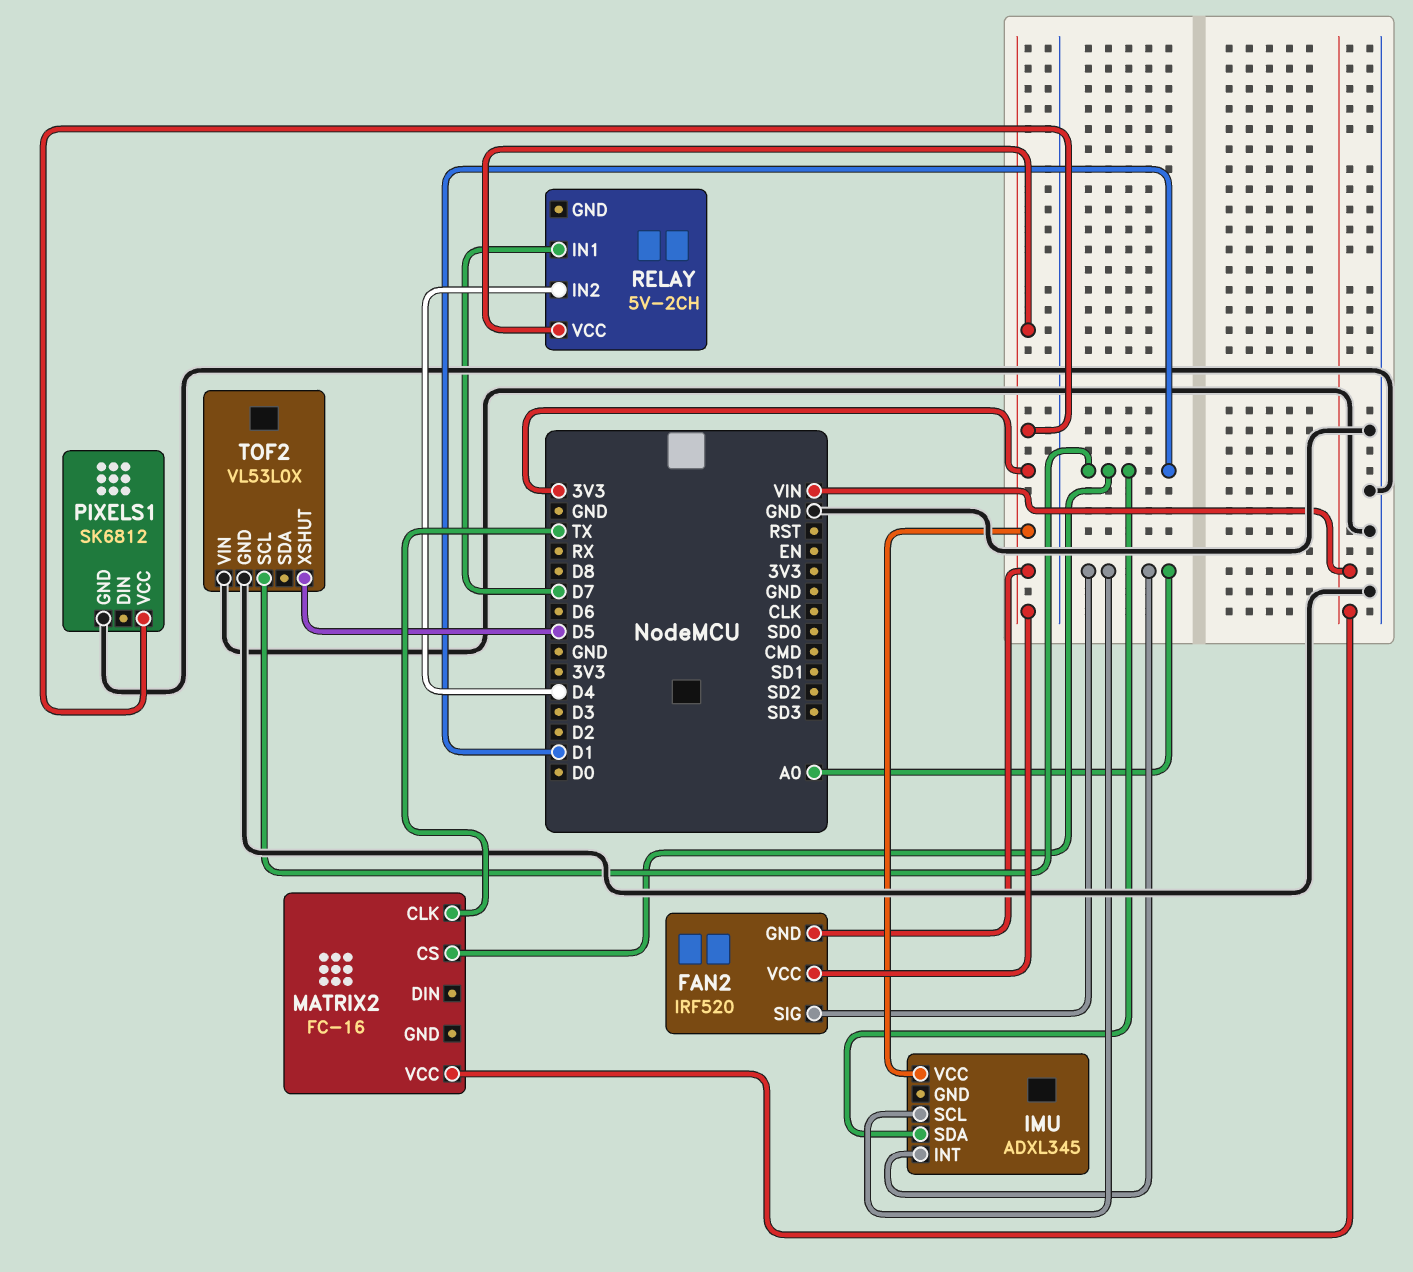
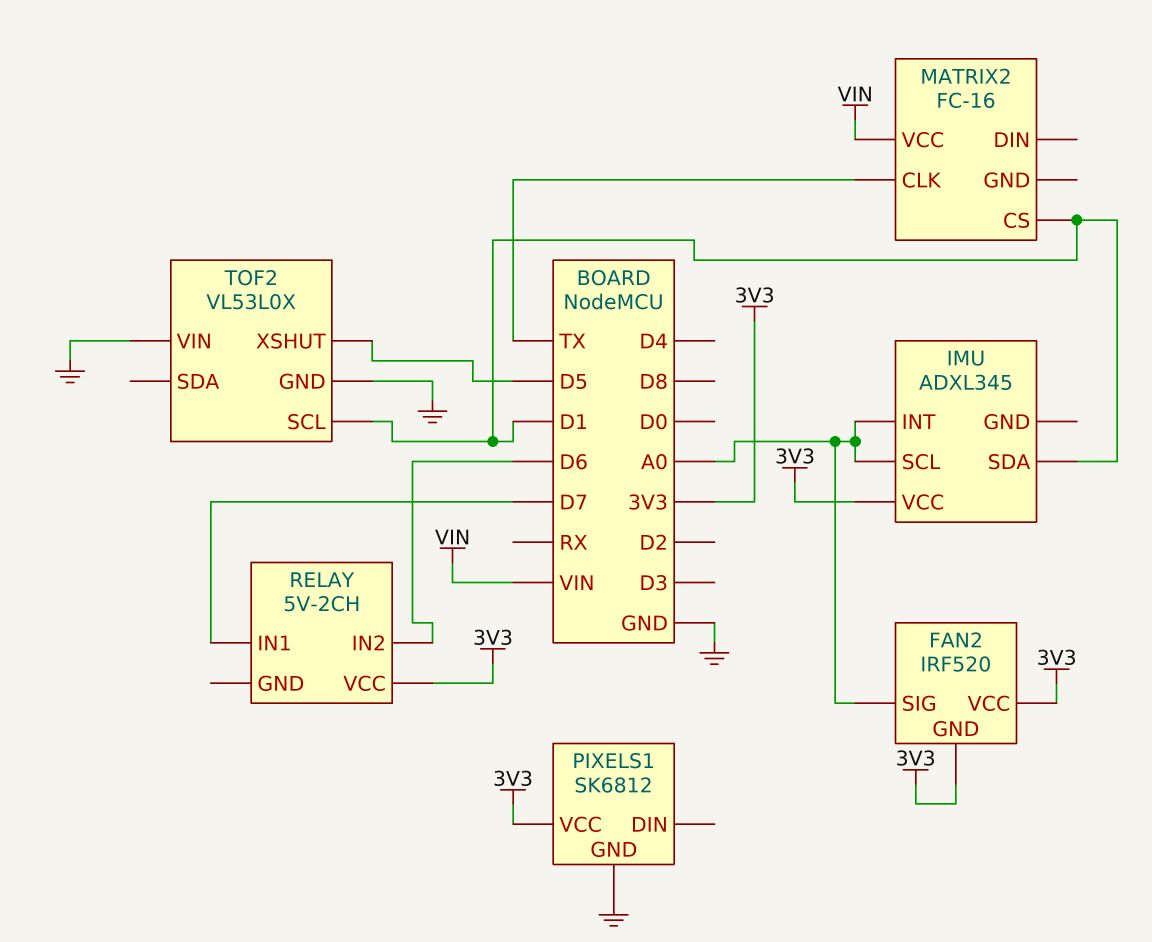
RELAY pin IN2: D4 -> D6

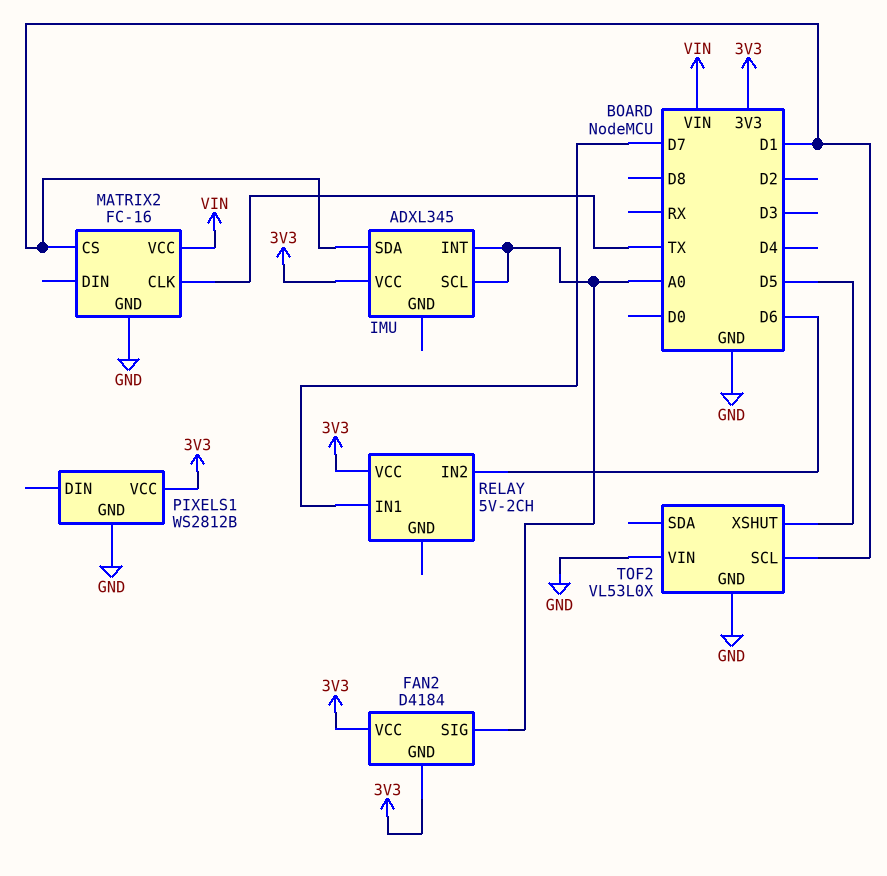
FAN2: IRF520 -> D4184
MATRIX2 pin GND: none -> GND
PIXELS1: SK6812 -> WS2812B

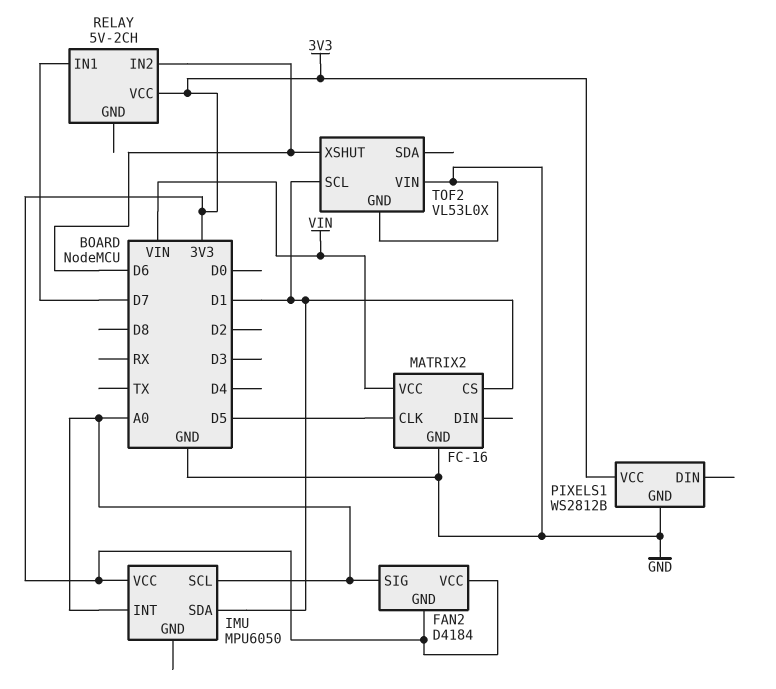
IMU: ADXL345 -> MPU6050
MATRIX2 pin CLK: TX -> D5
TOF2 pin XSHUT: D5 -> D6

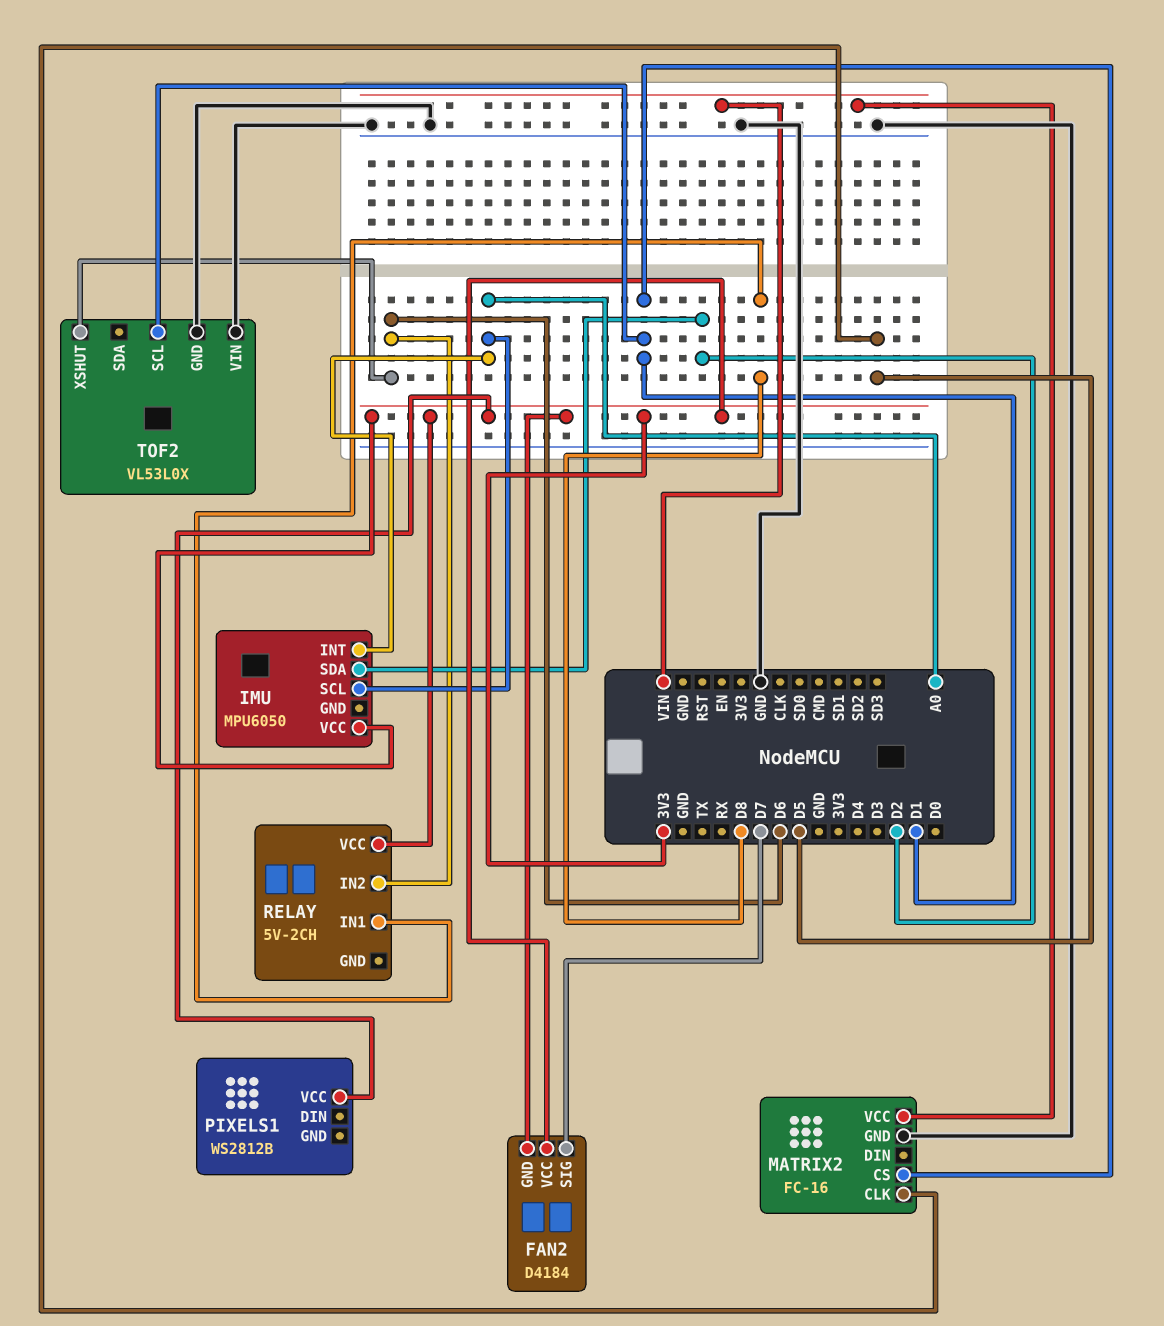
FAN2 pin SIG: A0 -> D7
IMU pin SDA: D1 -> D2
PIXELS1 pin GND: GND -> none
RELAY pin IN1: D7 -> D8

